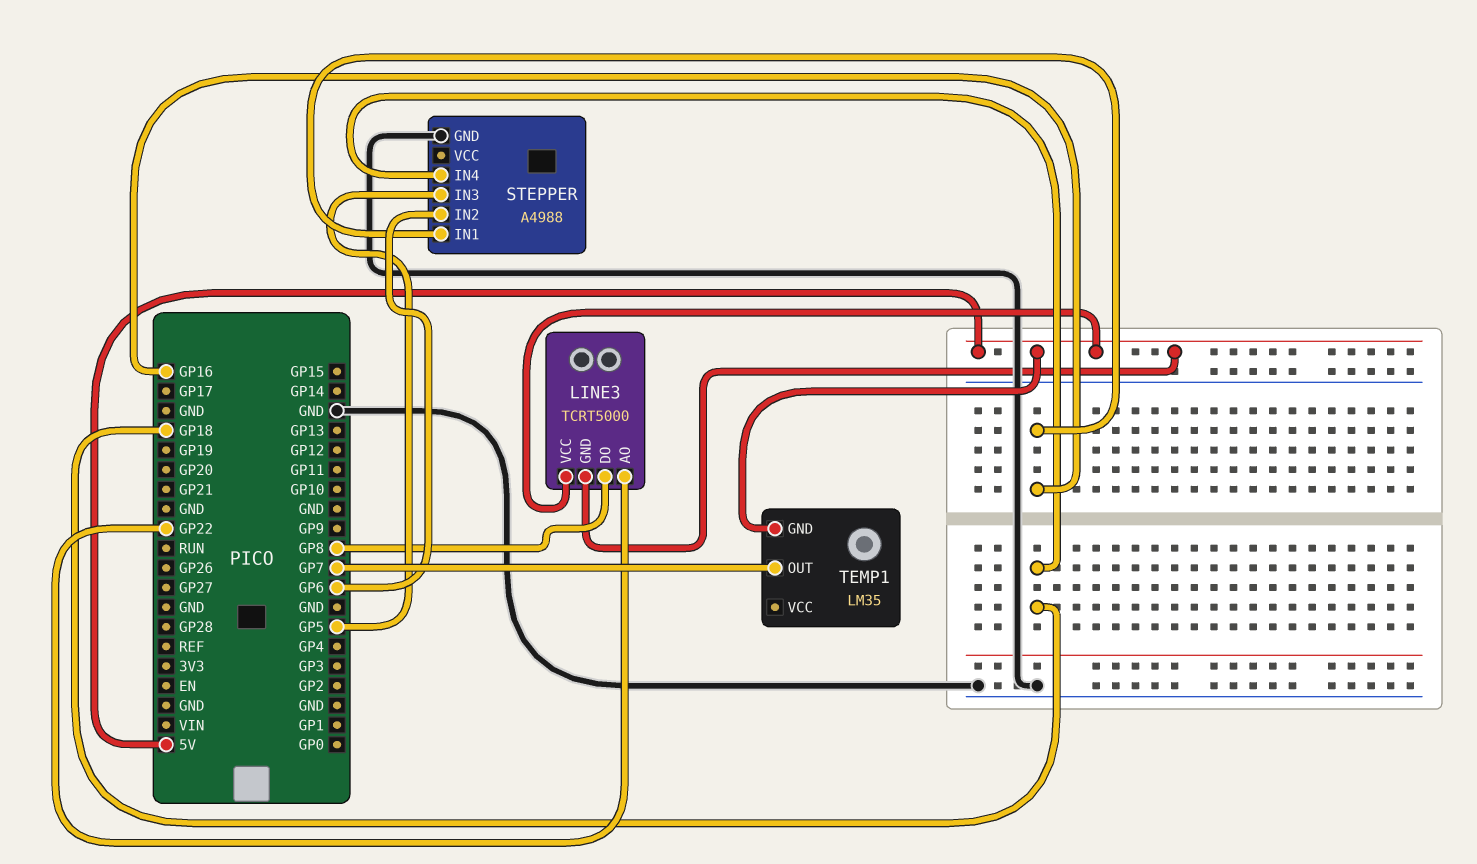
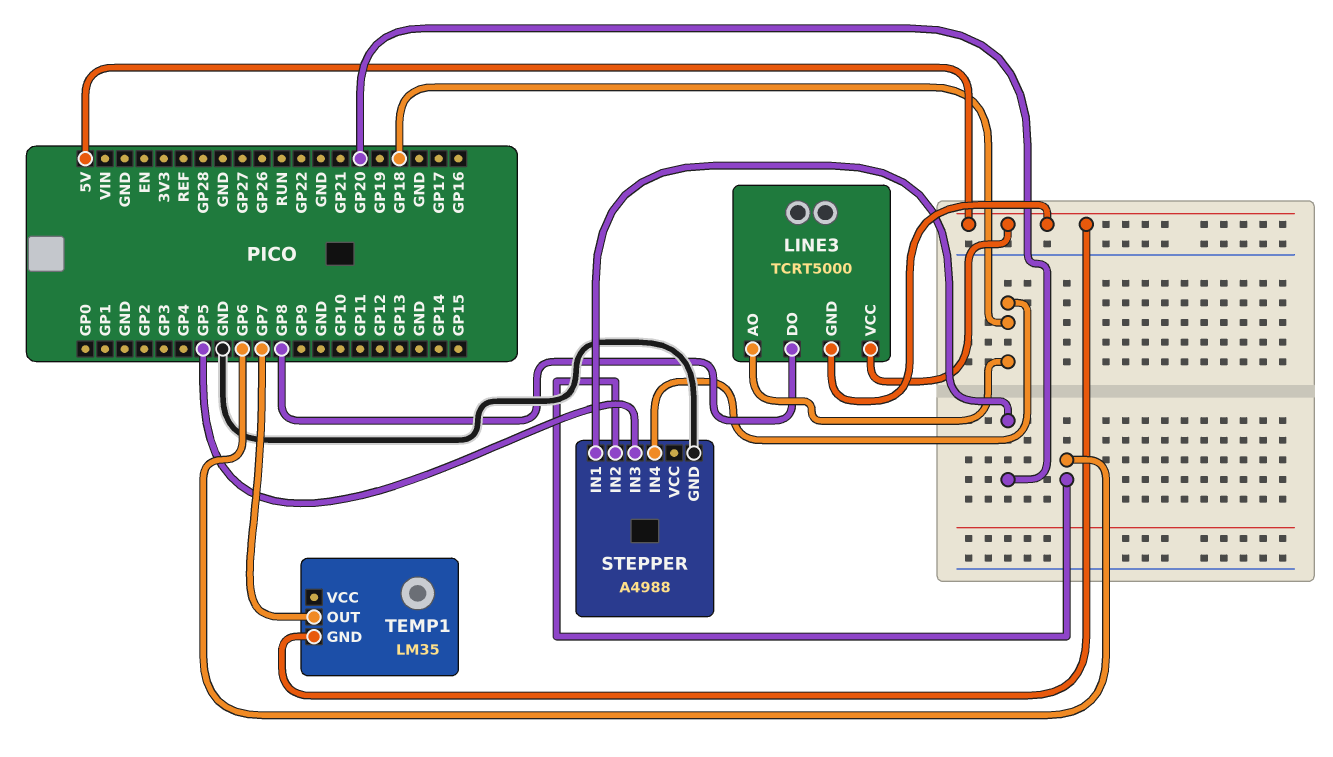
LINE3 pin AO: GP22 -> GP18
STEPPER pin IN1: GP16 -> GP20

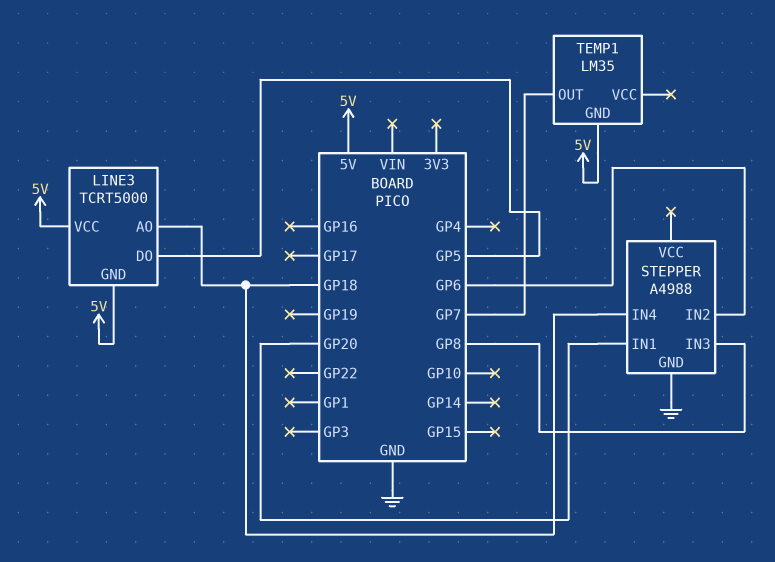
LINE3 pin DO: GP8 -> GP5
STEPPER pin IN3: GP5 -> GP8

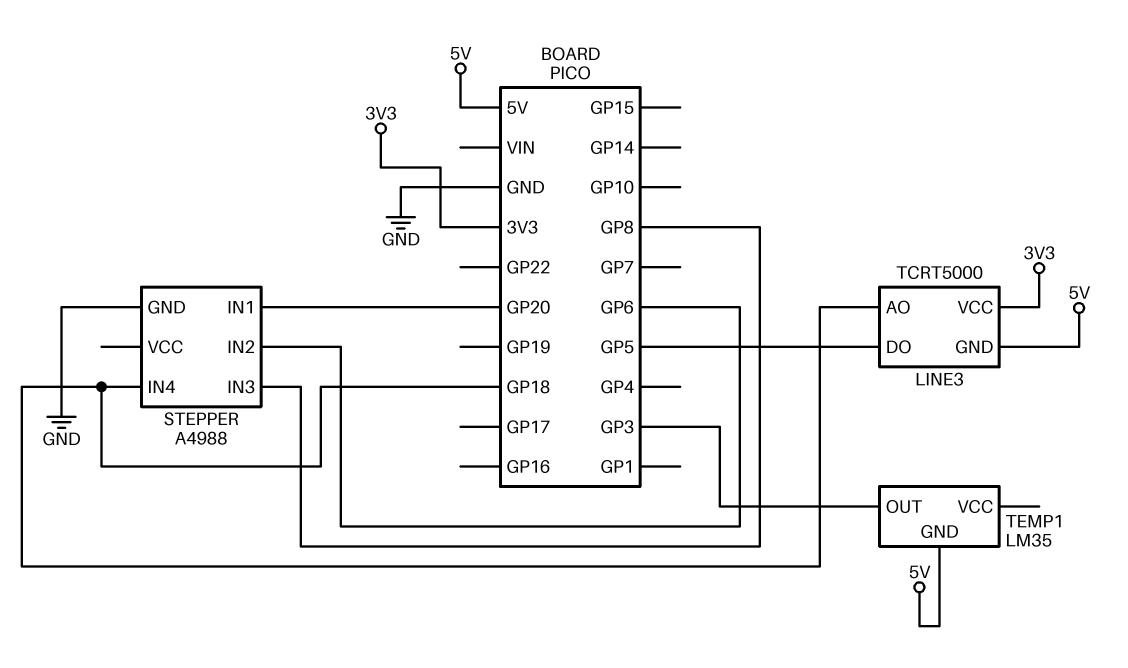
LINE3 pin VCC: 5V -> 3V3
TEMP1 pin OUT: GP7 -> GP3

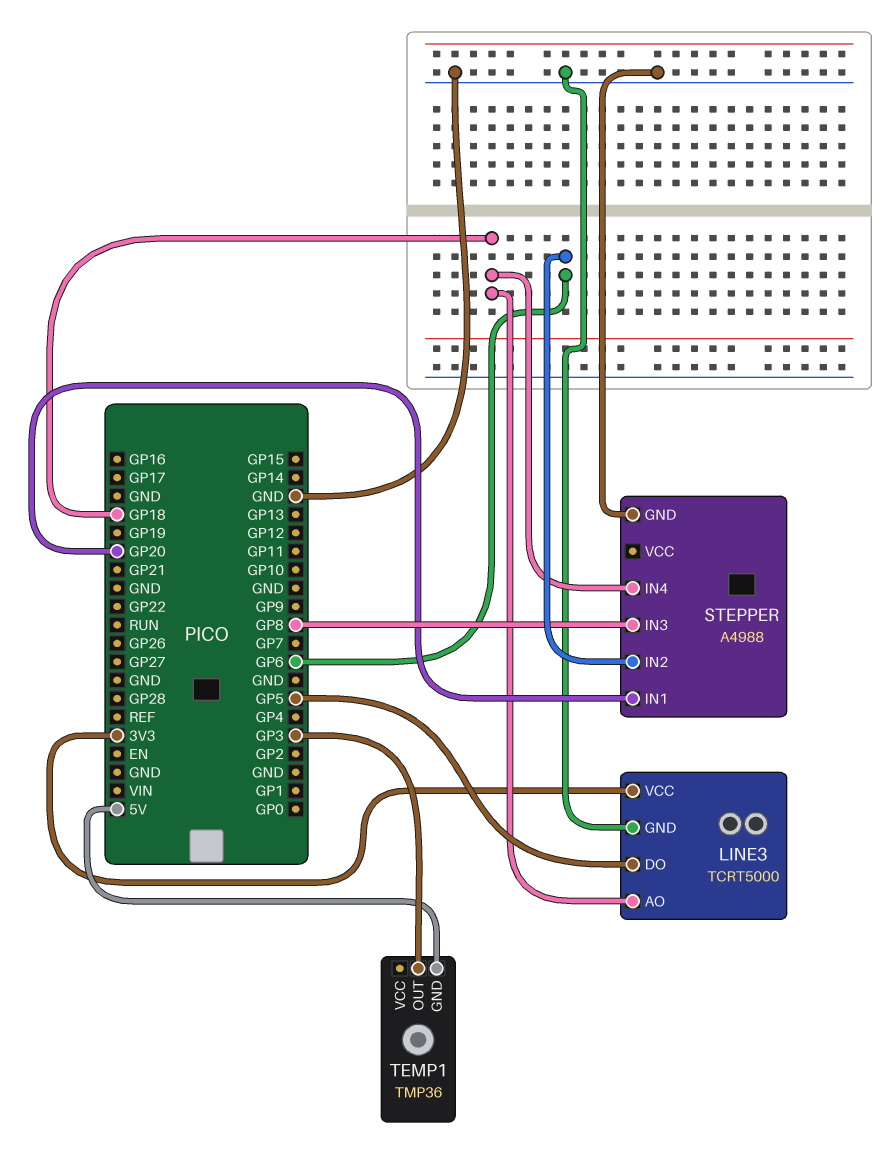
LINE3 pin GND: 5V -> GND
TEMP1: LM35 -> TMP36

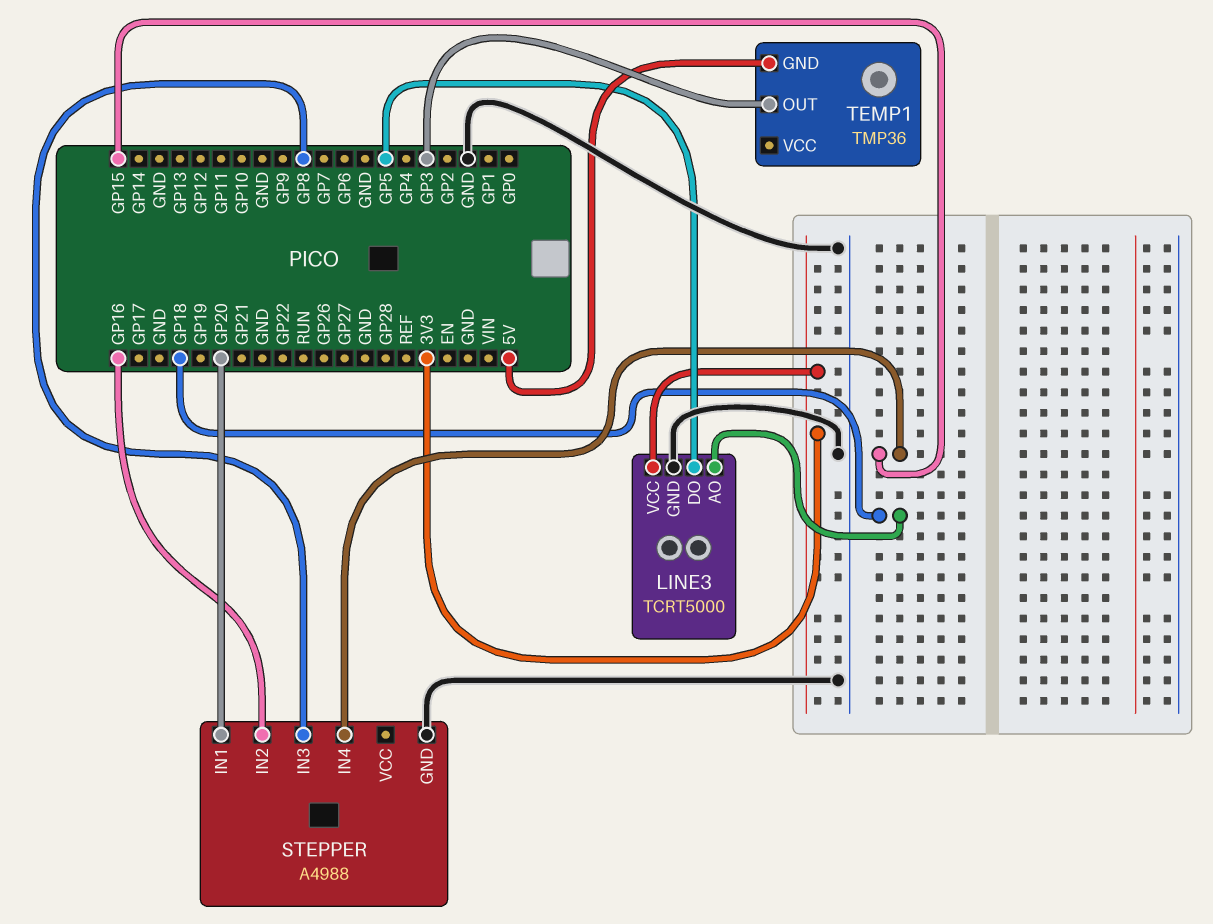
STEPPER pin IN2: GP6 -> GP16
STEPPER pin IN4: GP18 -> GP15

